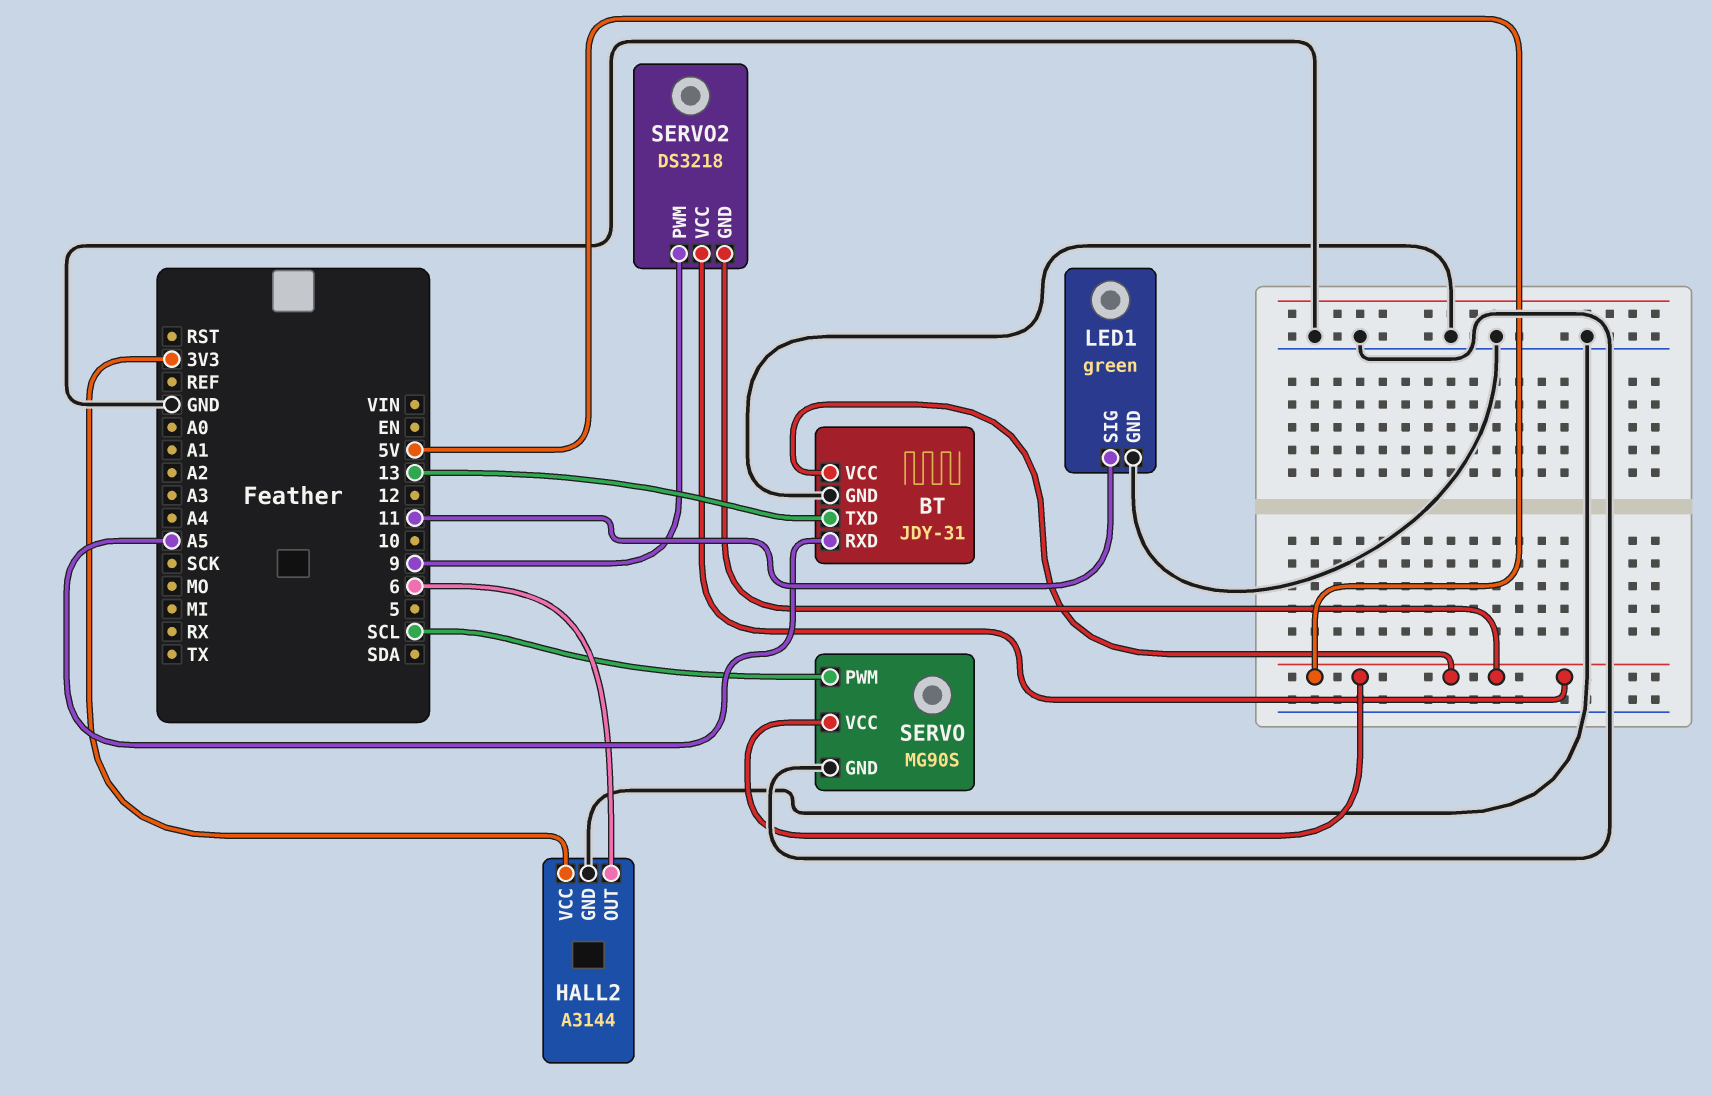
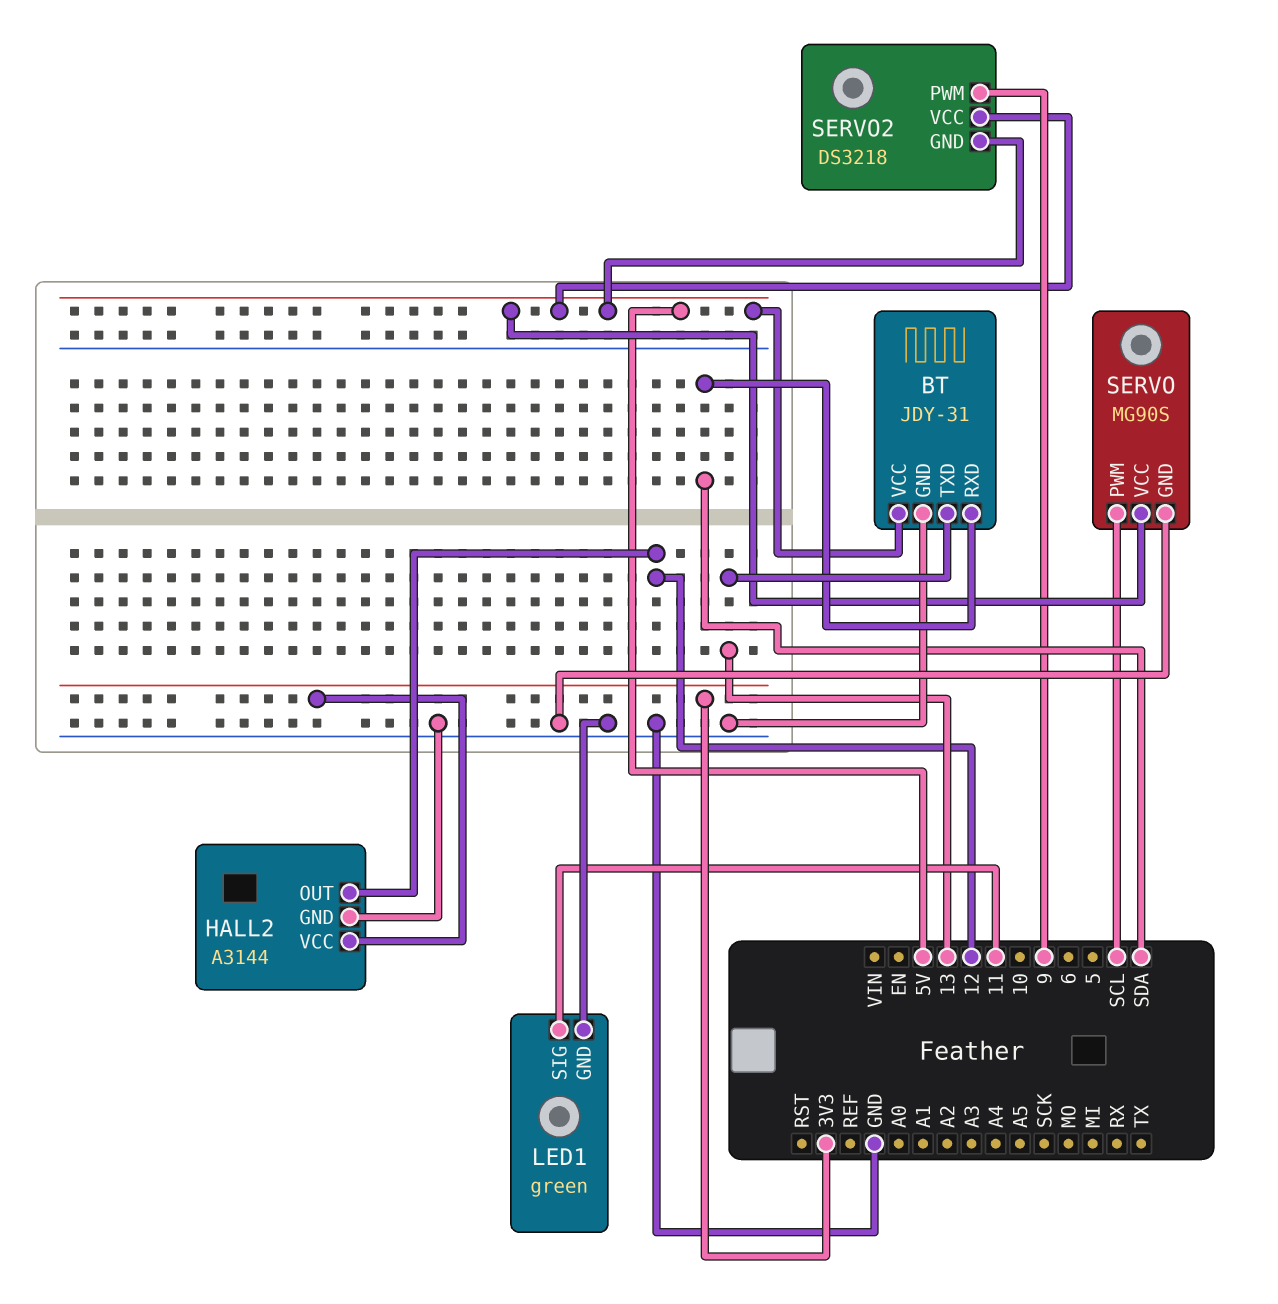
BT pin RXD: A5 -> SDA
HALL2 pin OUT: 6 -> 12

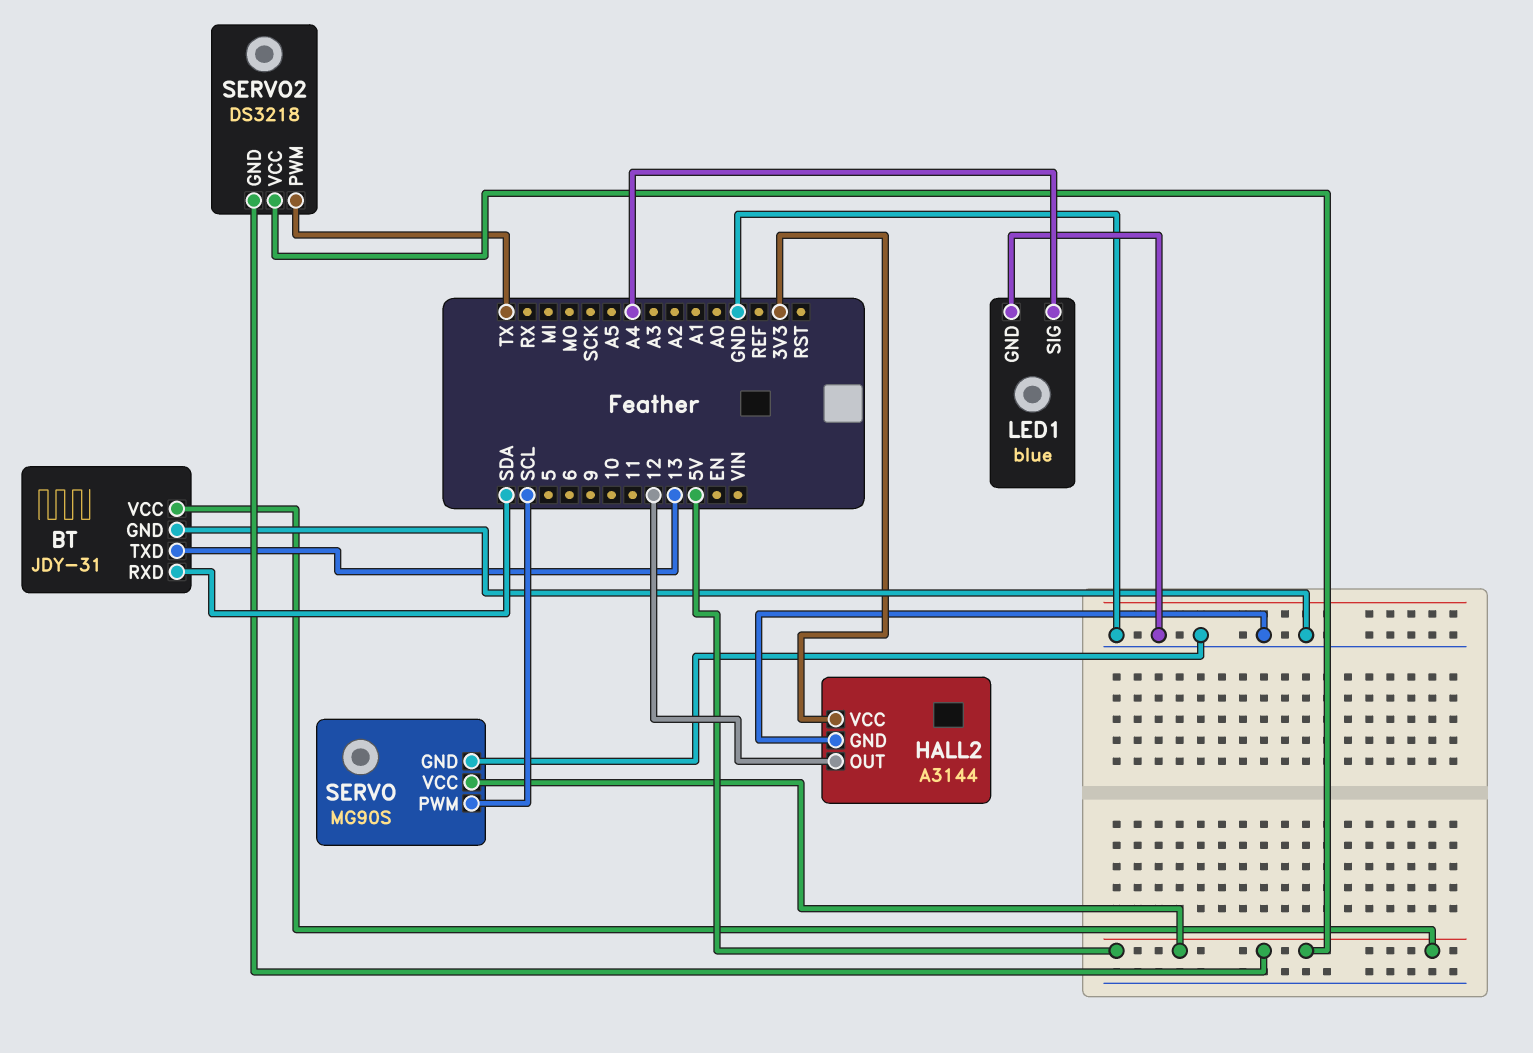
LED1: green -> blue
LED1 pin SIG: 11 -> A4
SERVO2 pin PWM: 9 -> TX

